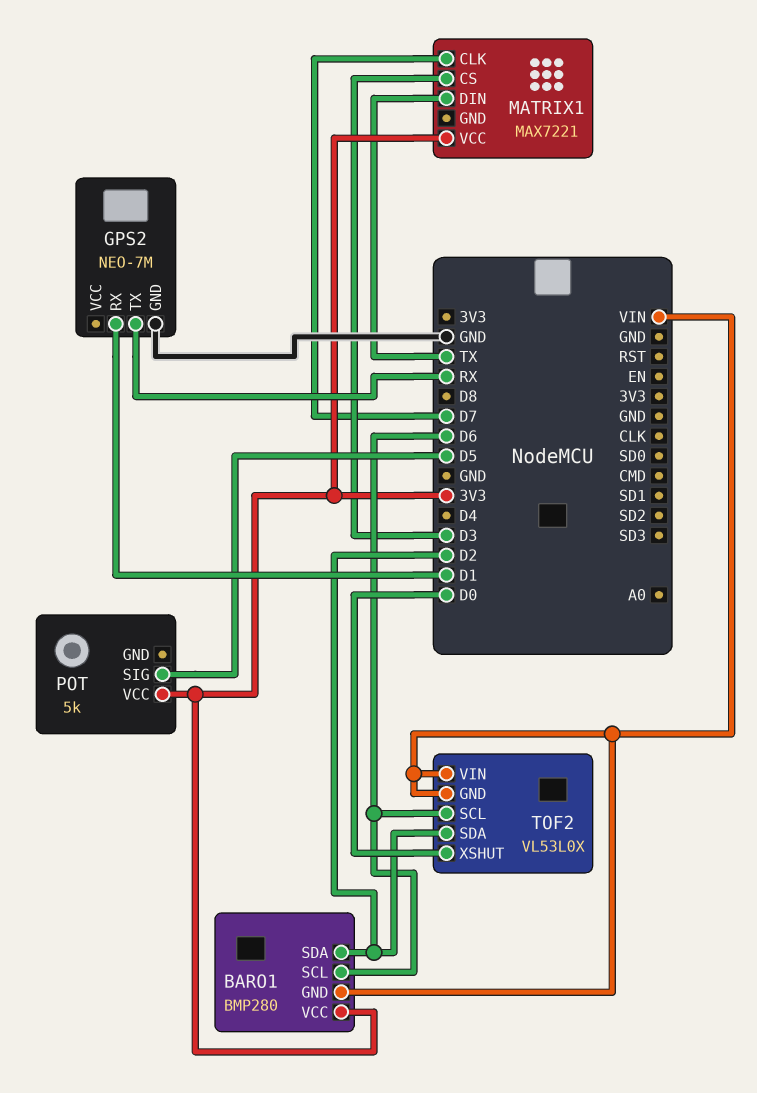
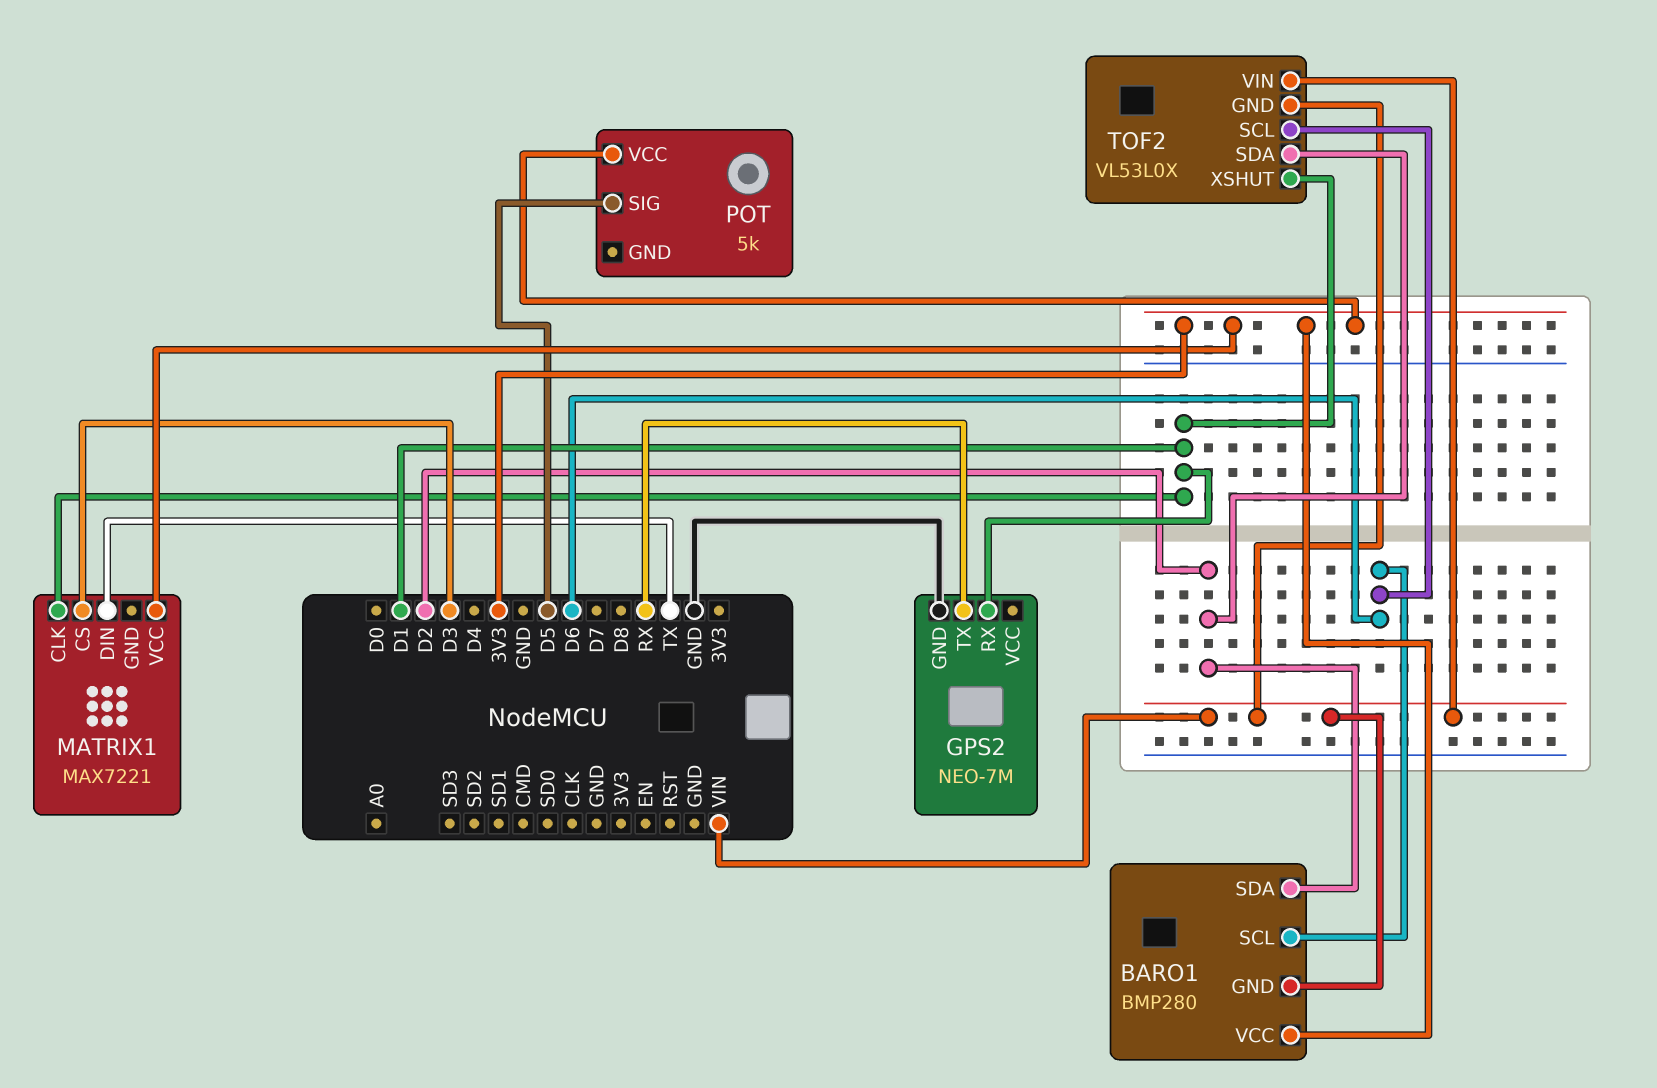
MATRIX1 pin CLK: D7 -> D1
TOF2 pin XSHUT: D0 -> D1

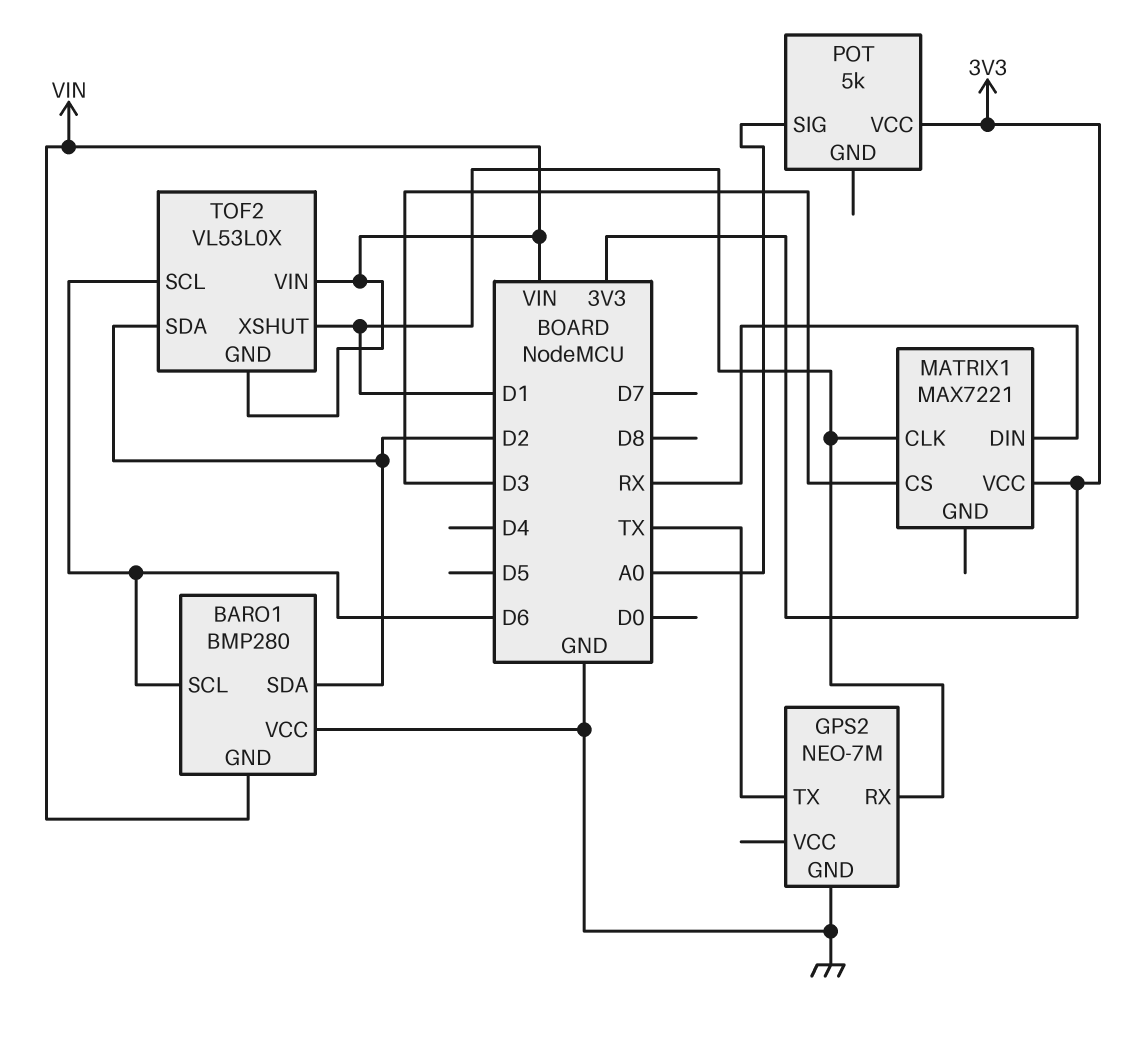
BARO1 pin VCC: 3V3 -> GND
GPS2 pin TX: RX -> TX
MATRIX1 pin DIN: TX -> RX
POT pin SIG: D5 -> A0

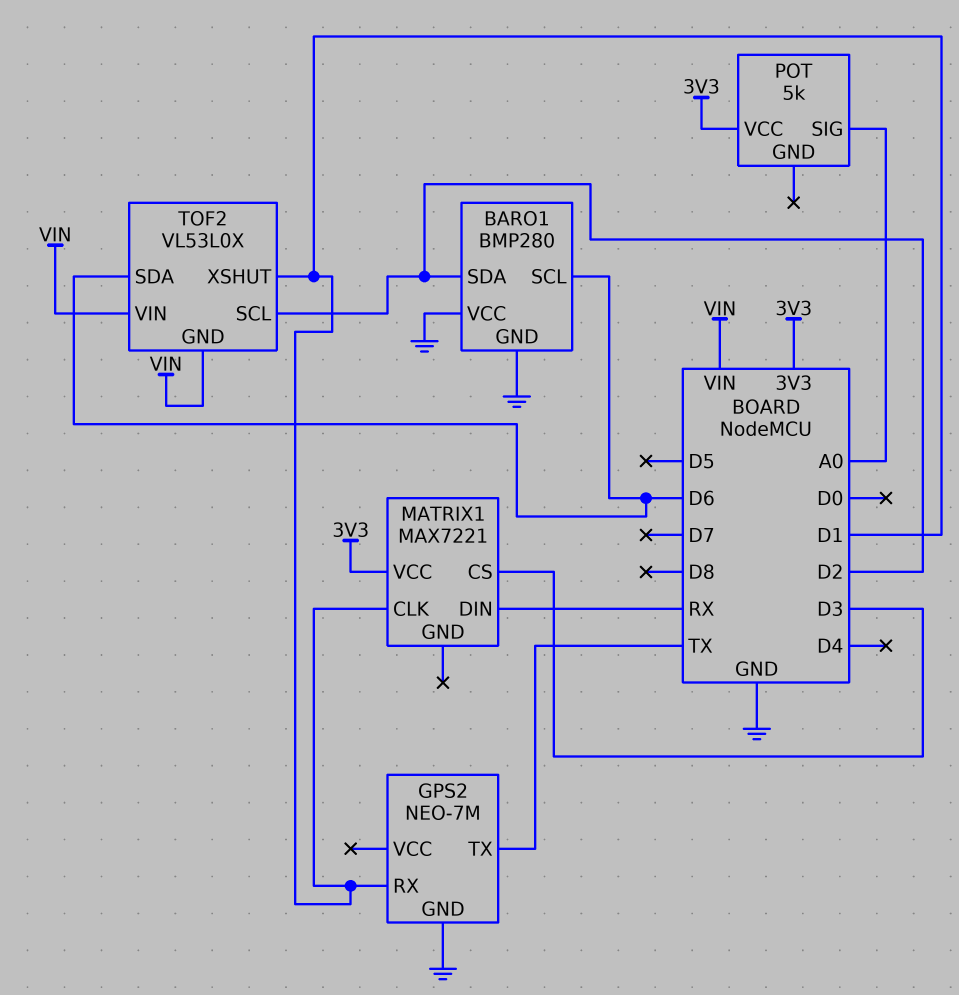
BARO1 pin GND: VIN -> GND
TOF2 pin SCL: D6 -> D2
TOF2 pin SDA: D2 -> D6

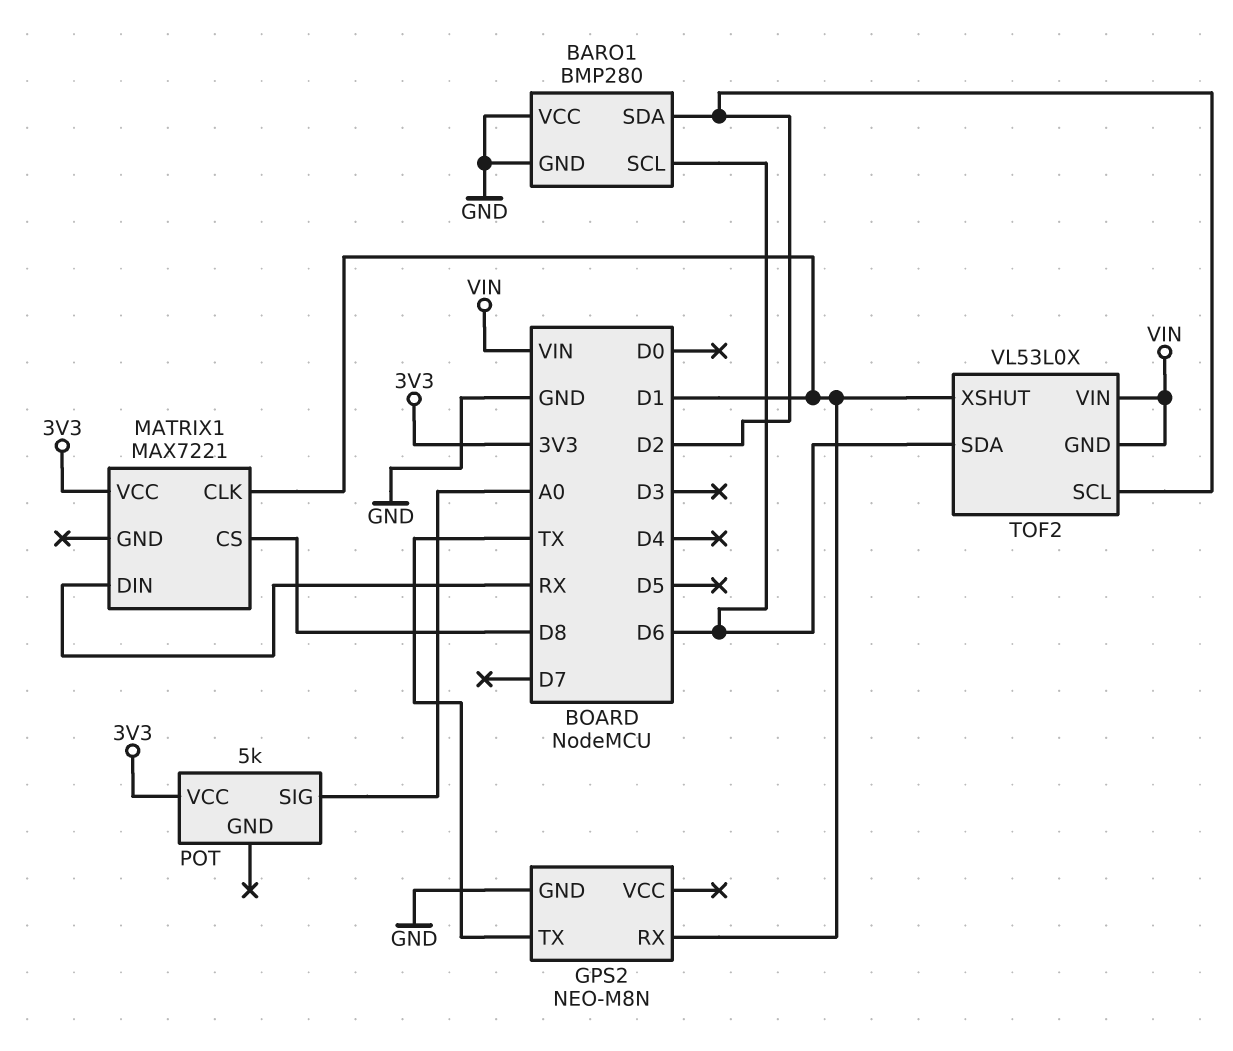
GPS2: NEO-7M -> NEO-M8N
MATRIX1 pin CS: D3 -> D8

